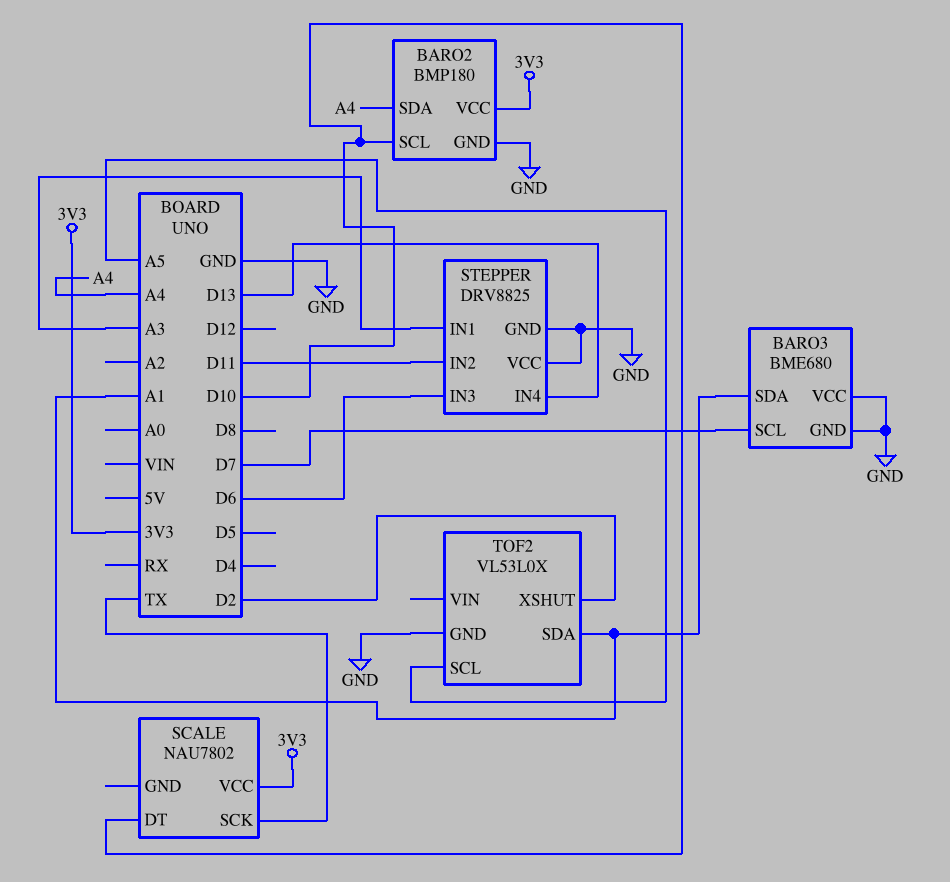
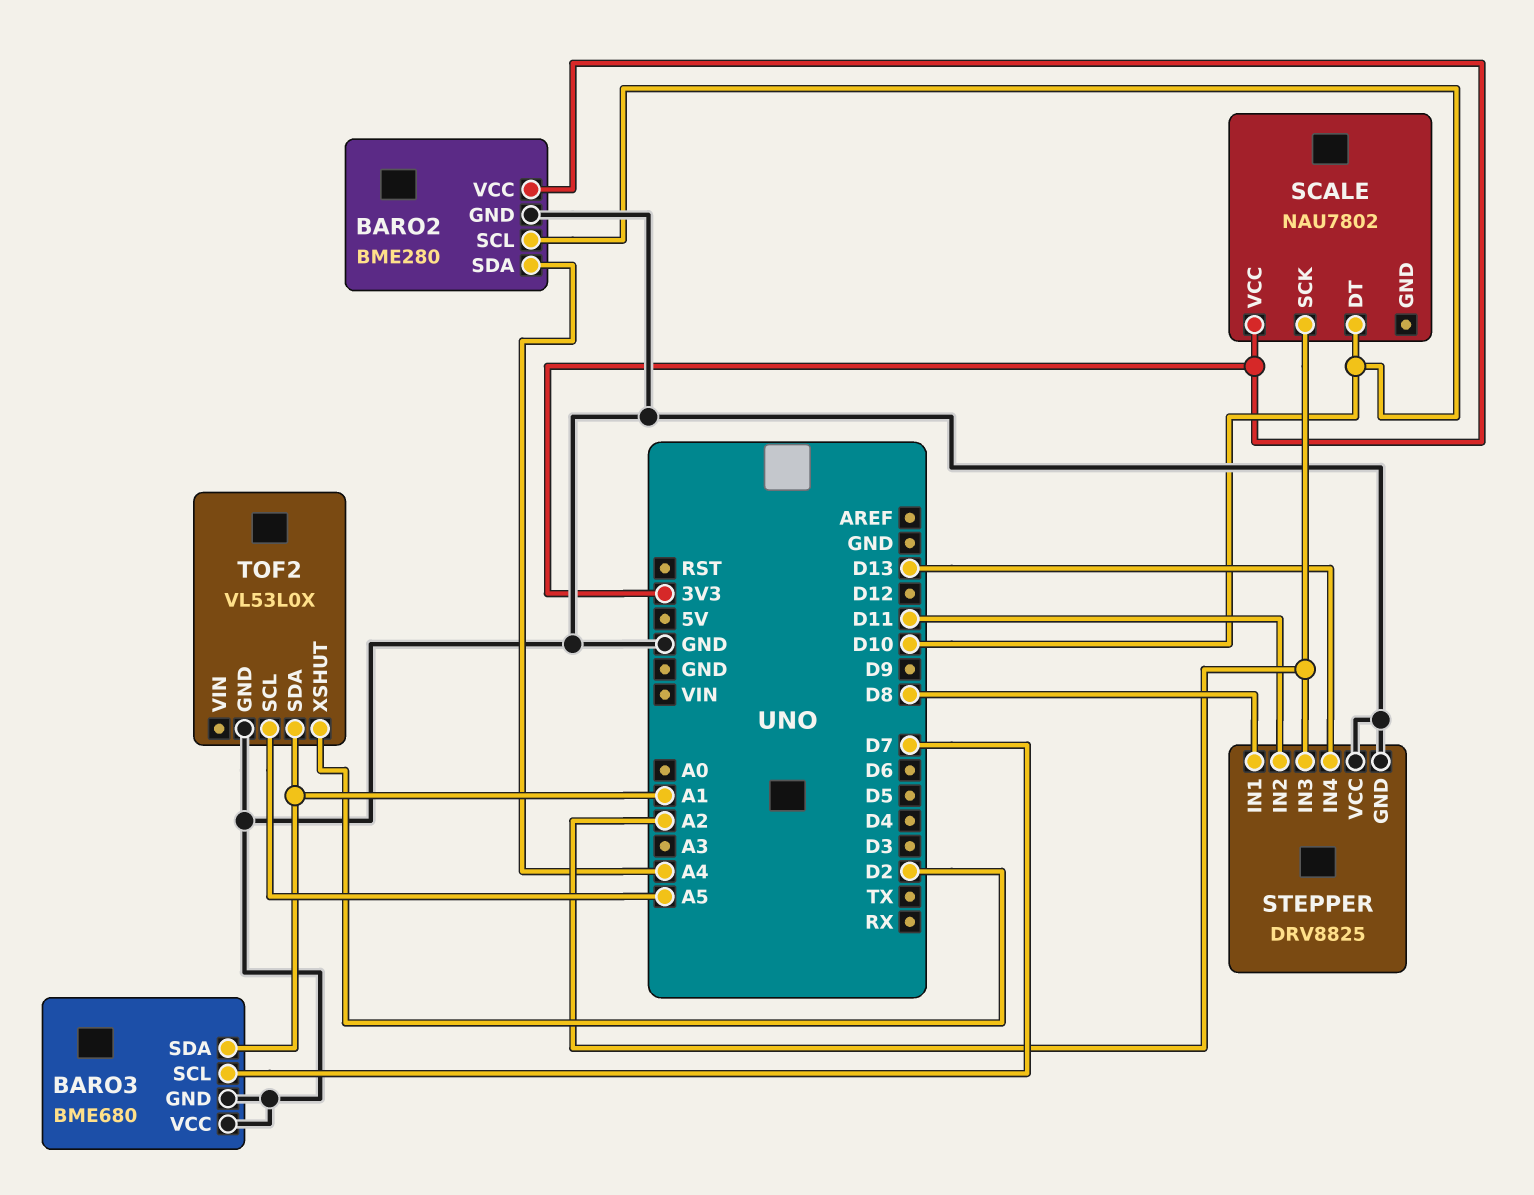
BARO2: BMP180 -> BME280
SCALE pin SCK: TX -> A2
STEPPER pin IN1: A3 -> D8
STEPPER pin IN3: D6 -> A2

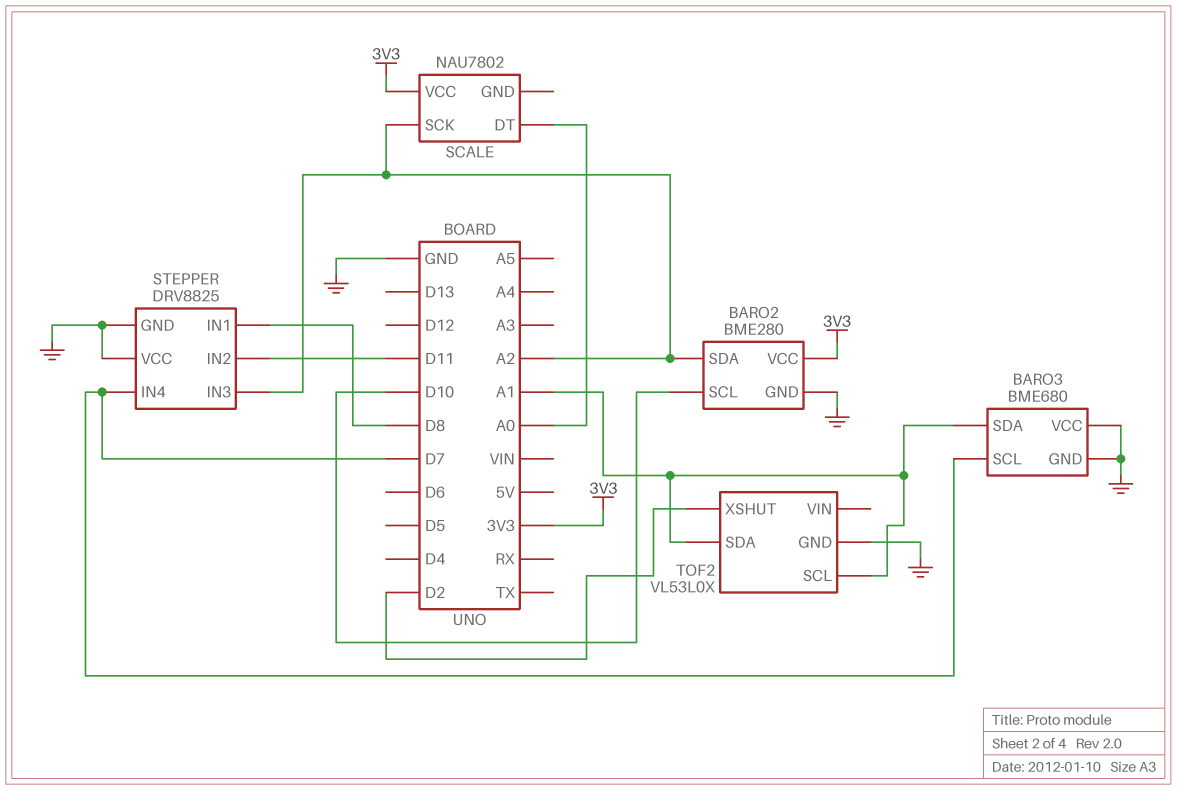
BARO2 pin SDA: A4 -> A2
SCALE pin DT: D10 -> A0
STEPPER pin IN4: D13 -> D7
TOF2 pin SCL: A5 -> A1

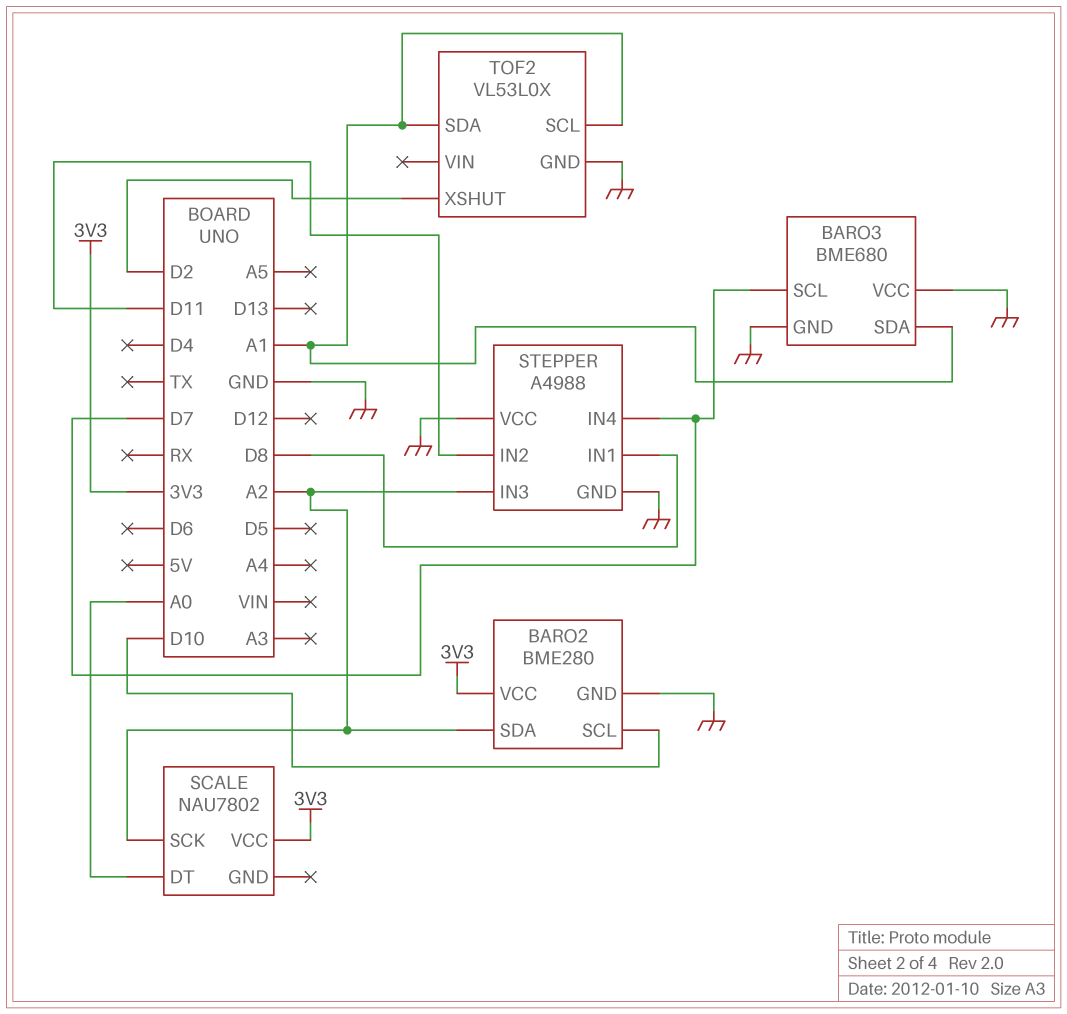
STEPPER: DRV8825 -> A4988

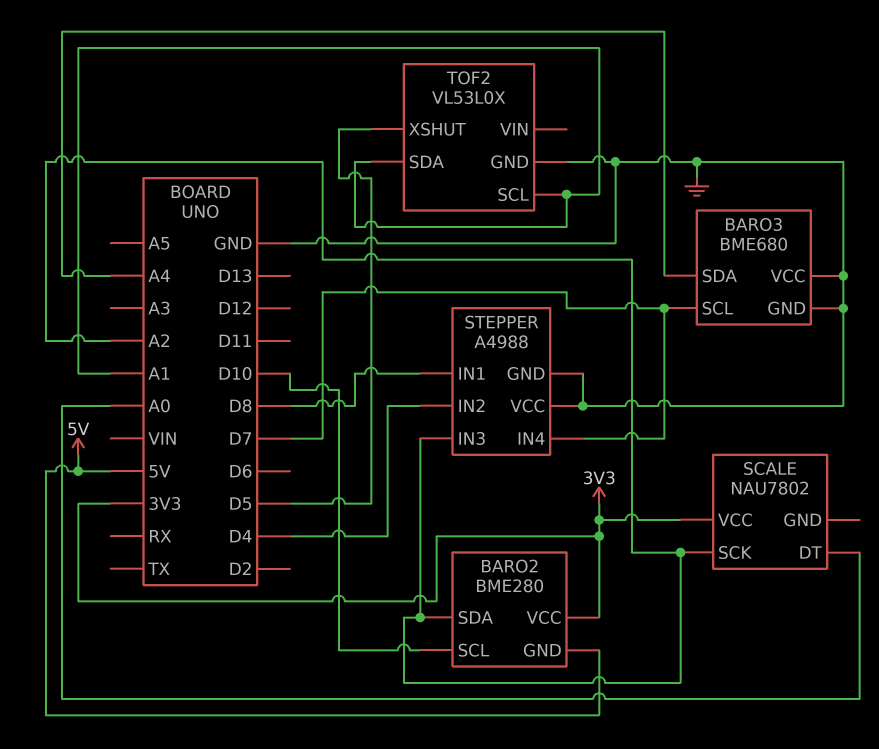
BARO2 pin GND: GND -> 5V
BARO3 pin SDA: A1 -> A4
STEPPER pin IN2: D11 -> D4
TOF2 pin XSHUT: D2 -> D5

